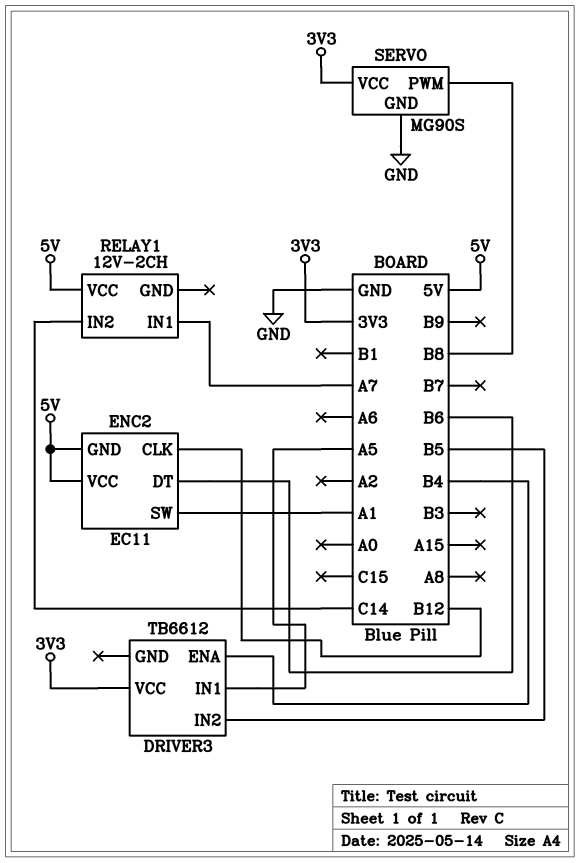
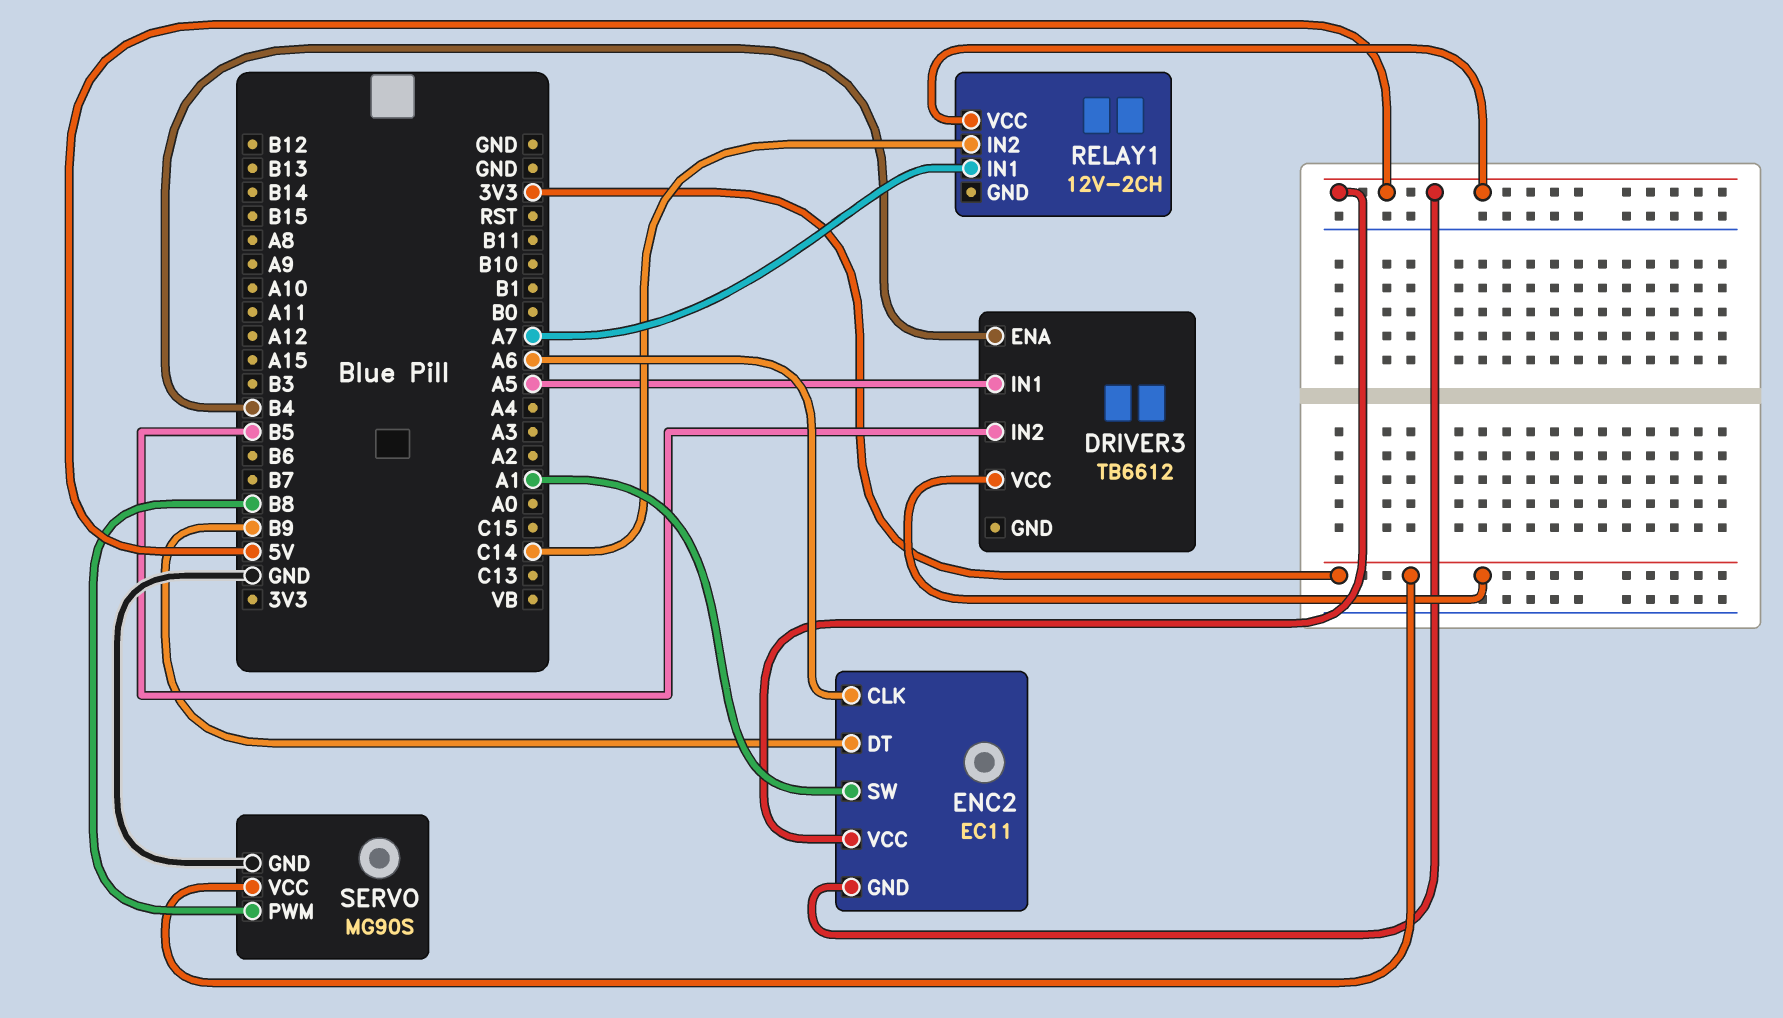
ENC2 pin CLK: B12 -> A6
ENC2 pin DT: B6 -> B9

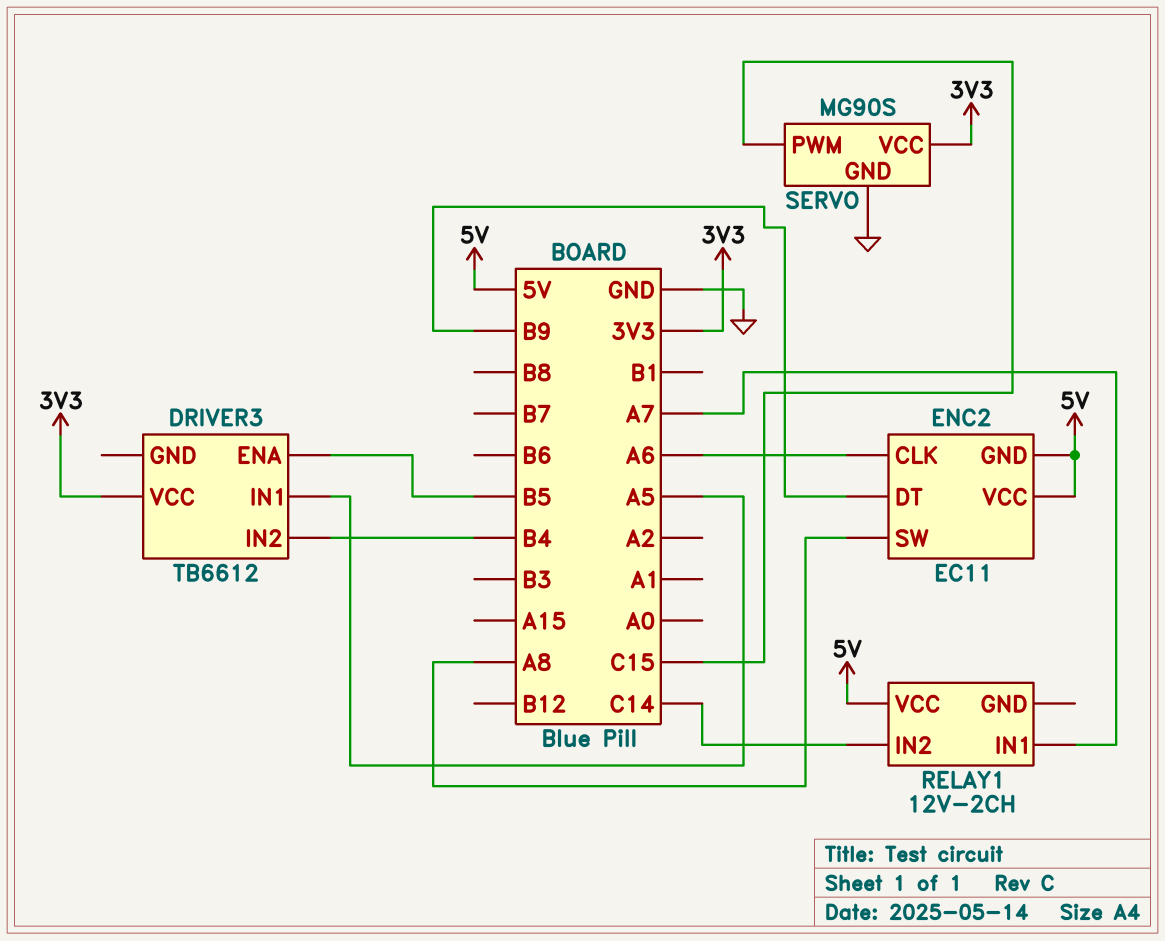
DRIVER3 pin ENA: B4 -> B5
DRIVER3 pin IN2: B5 -> B4
ENC2 pin SW: A1 -> A8
SERVO pin PWM: B8 -> C15

